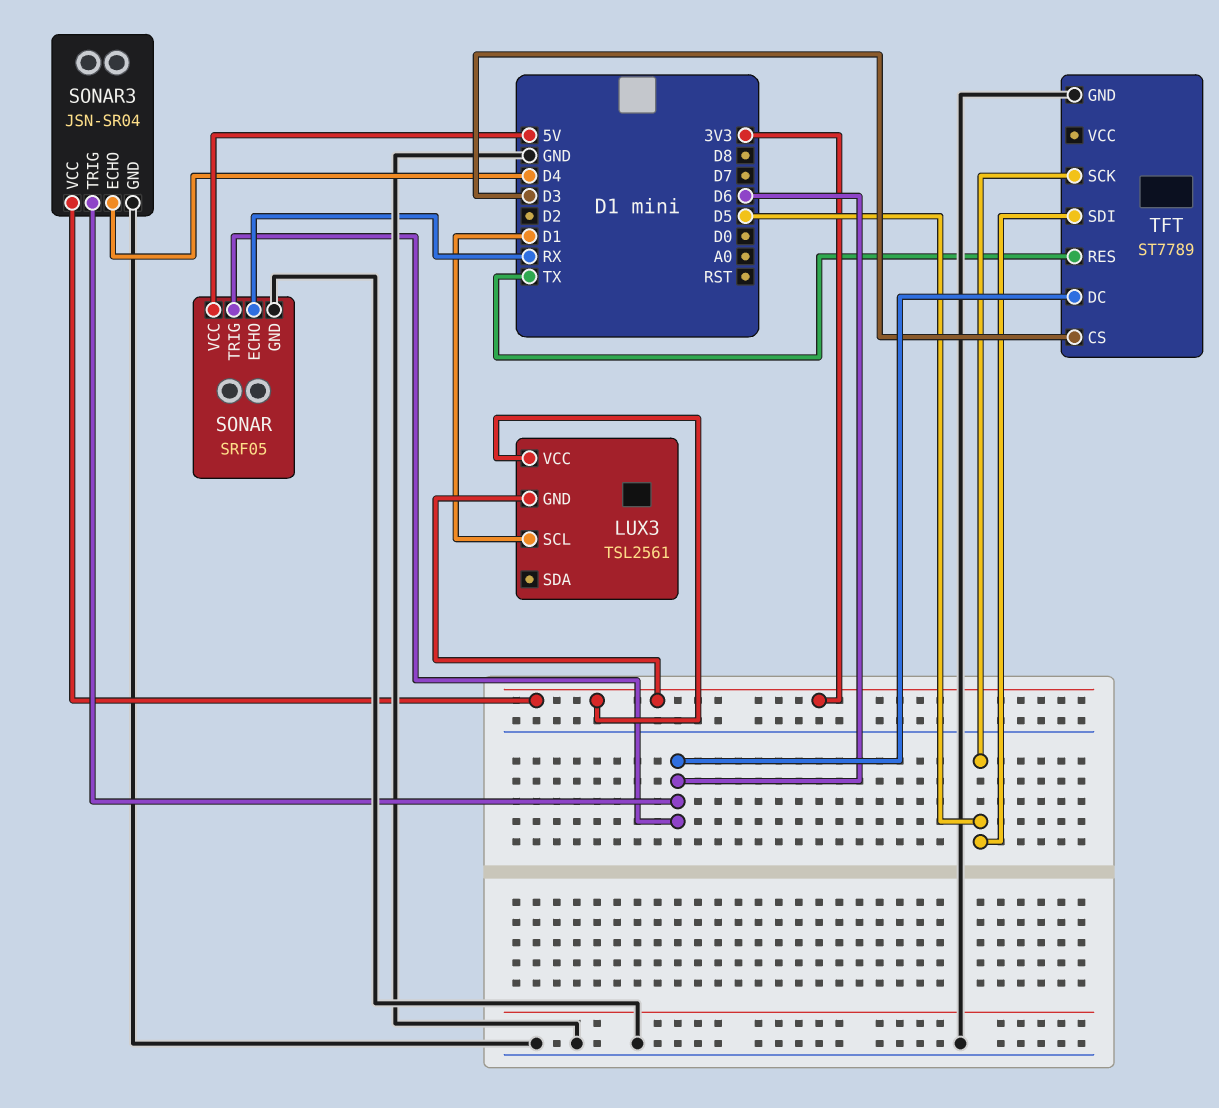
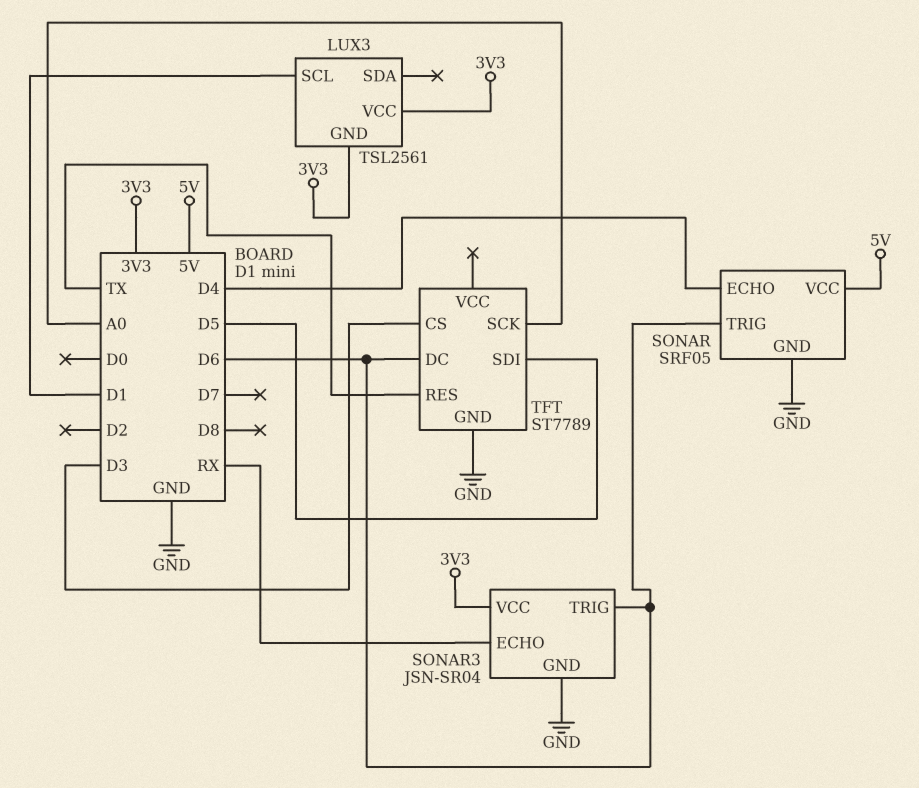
SONAR pin ECHO: RX -> D4
SONAR3 pin ECHO: D4 -> RX
TFT pin SCK: D5 -> A0

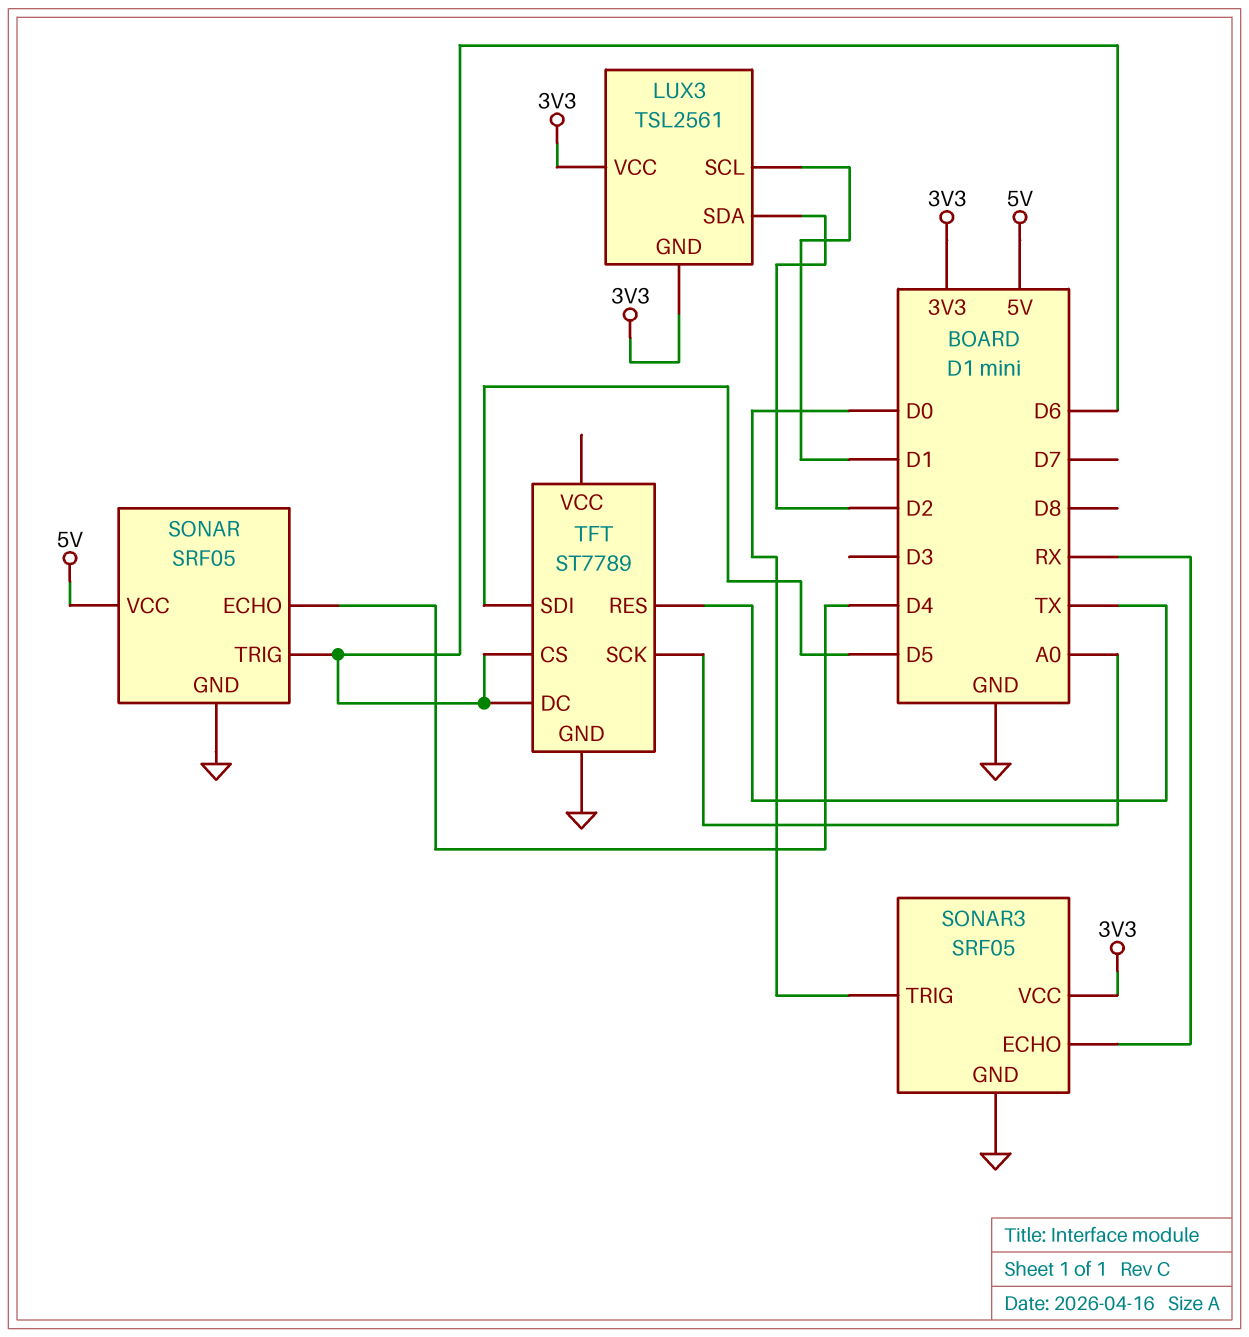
LUX3 pin SDA: none -> D2
SONAR3: JSN-SR04 -> SRF05
SONAR3 pin TRIG: D6 -> D0
TFT pin CS: D3 -> D6

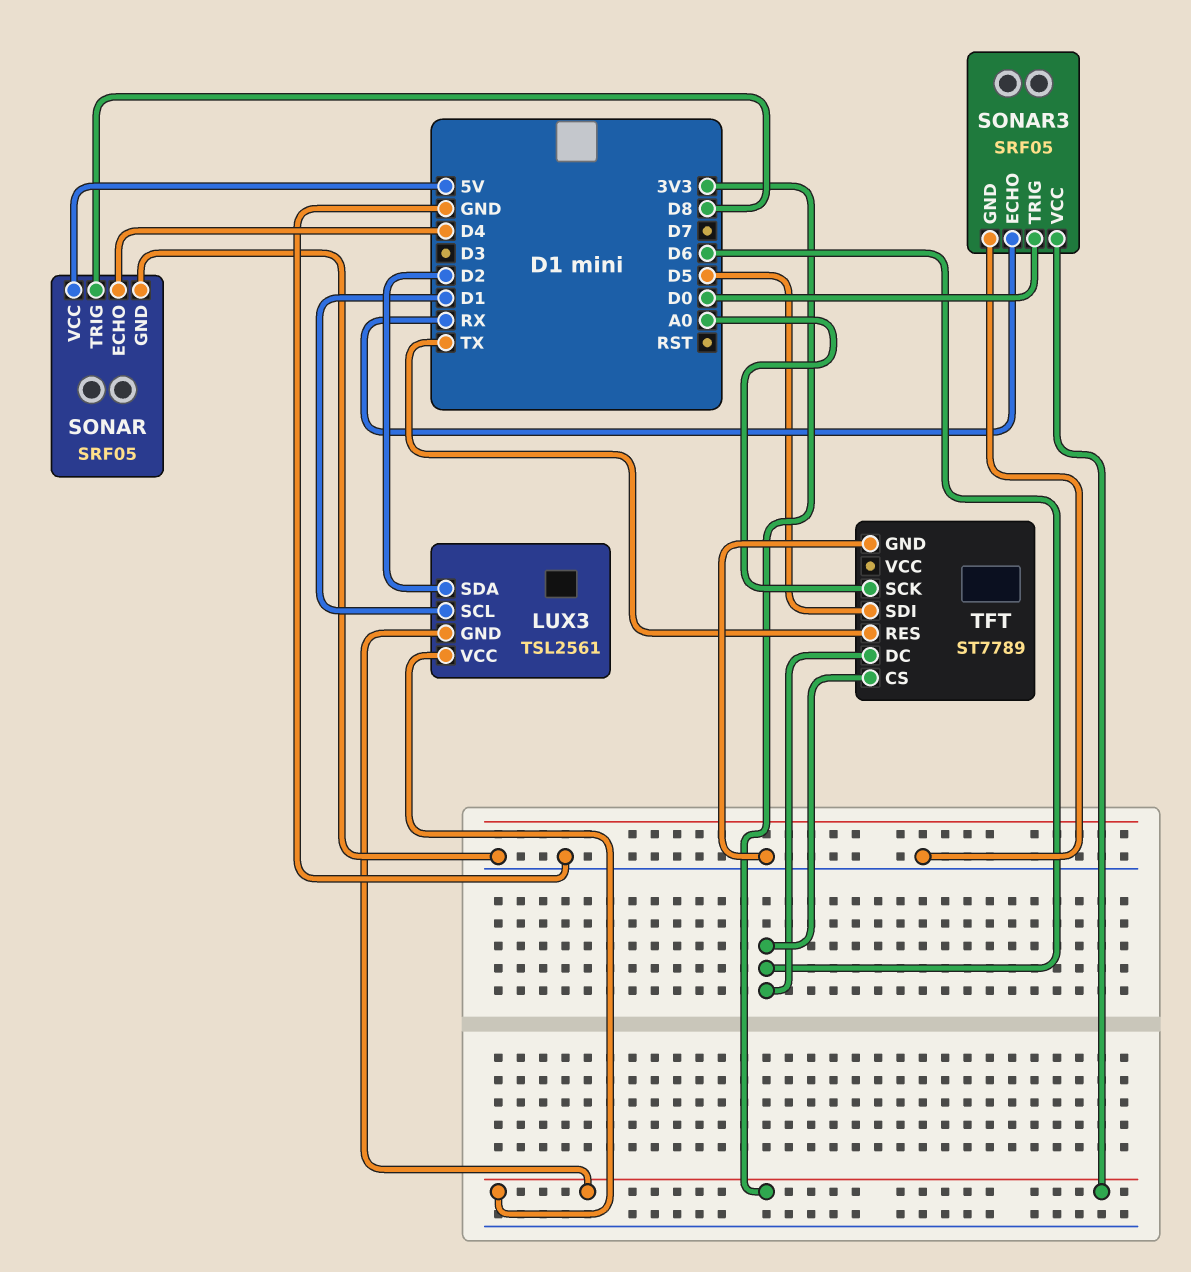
SONAR pin TRIG: D6 -> D8

